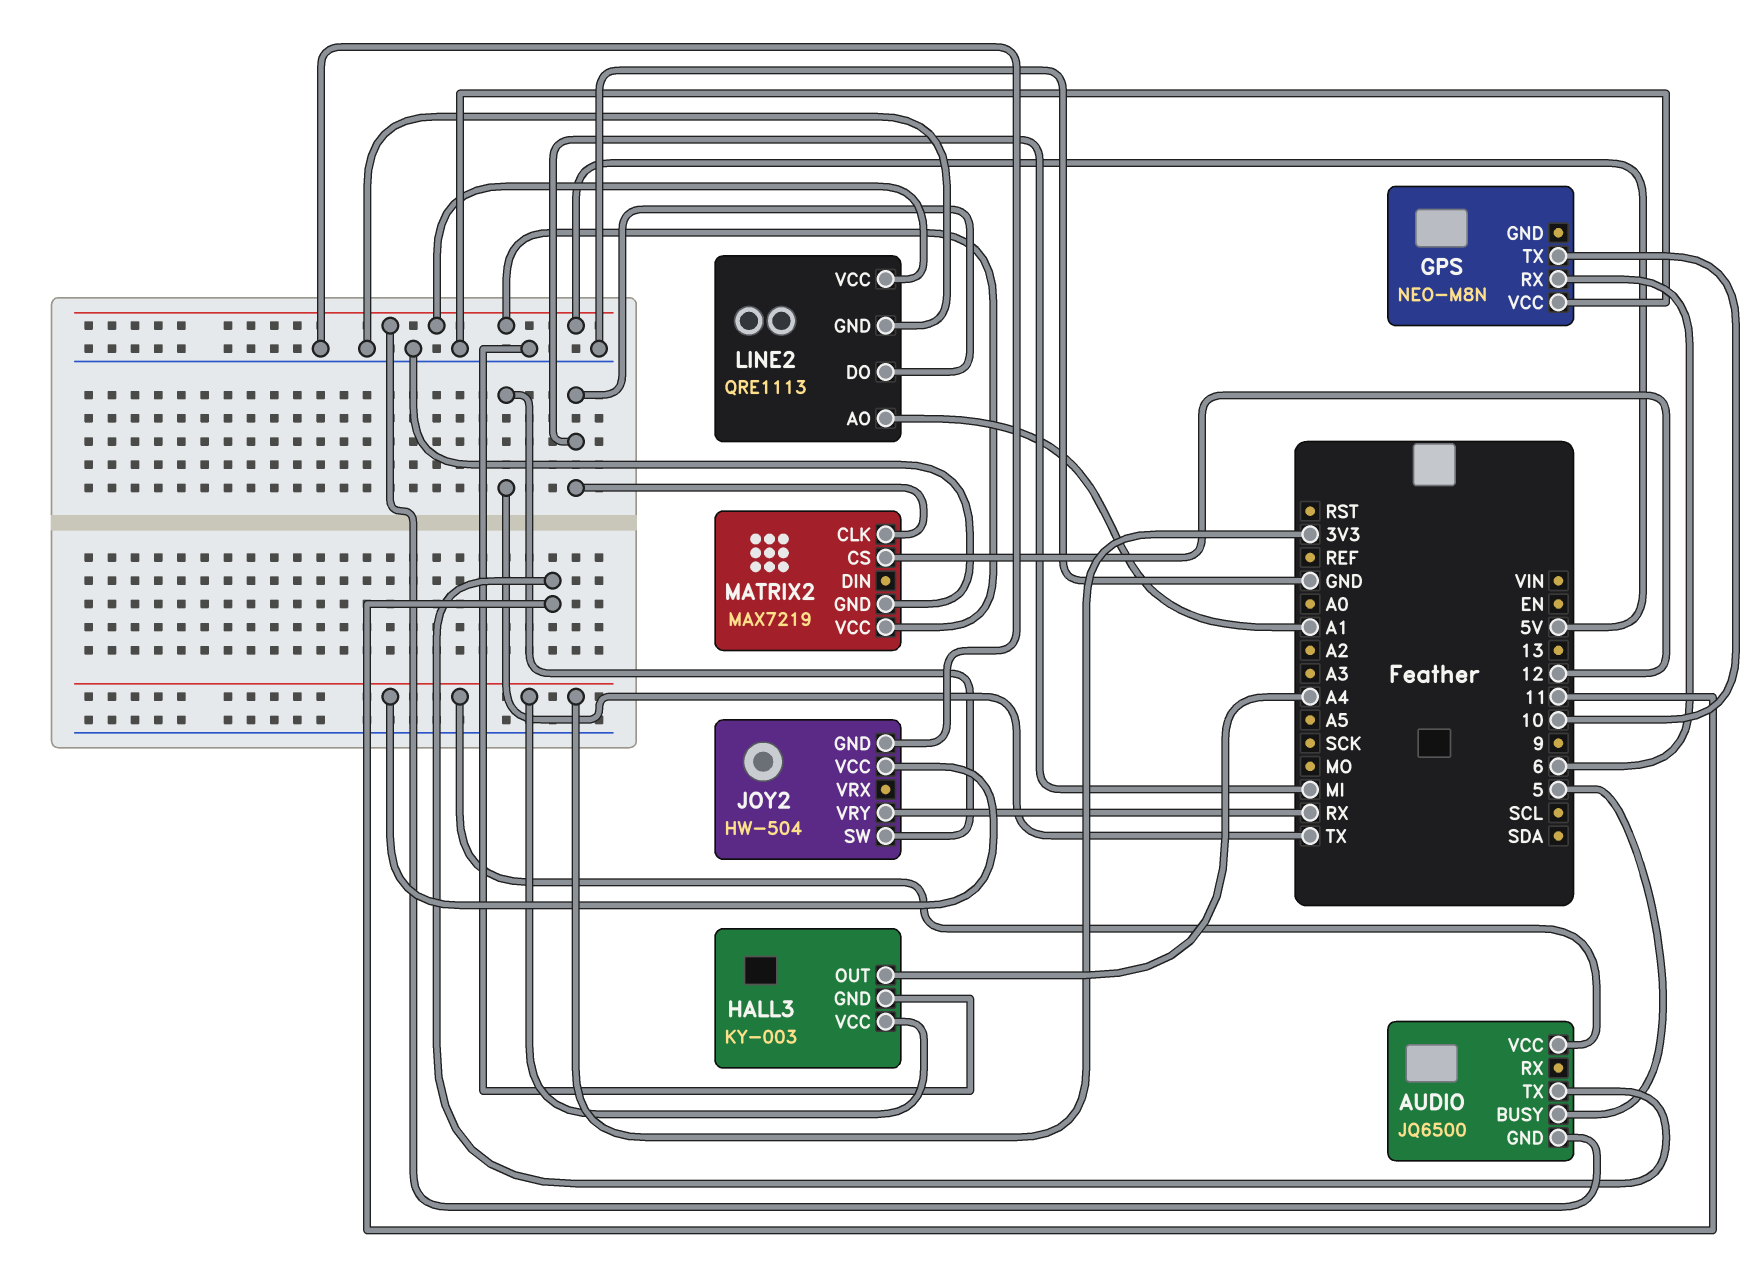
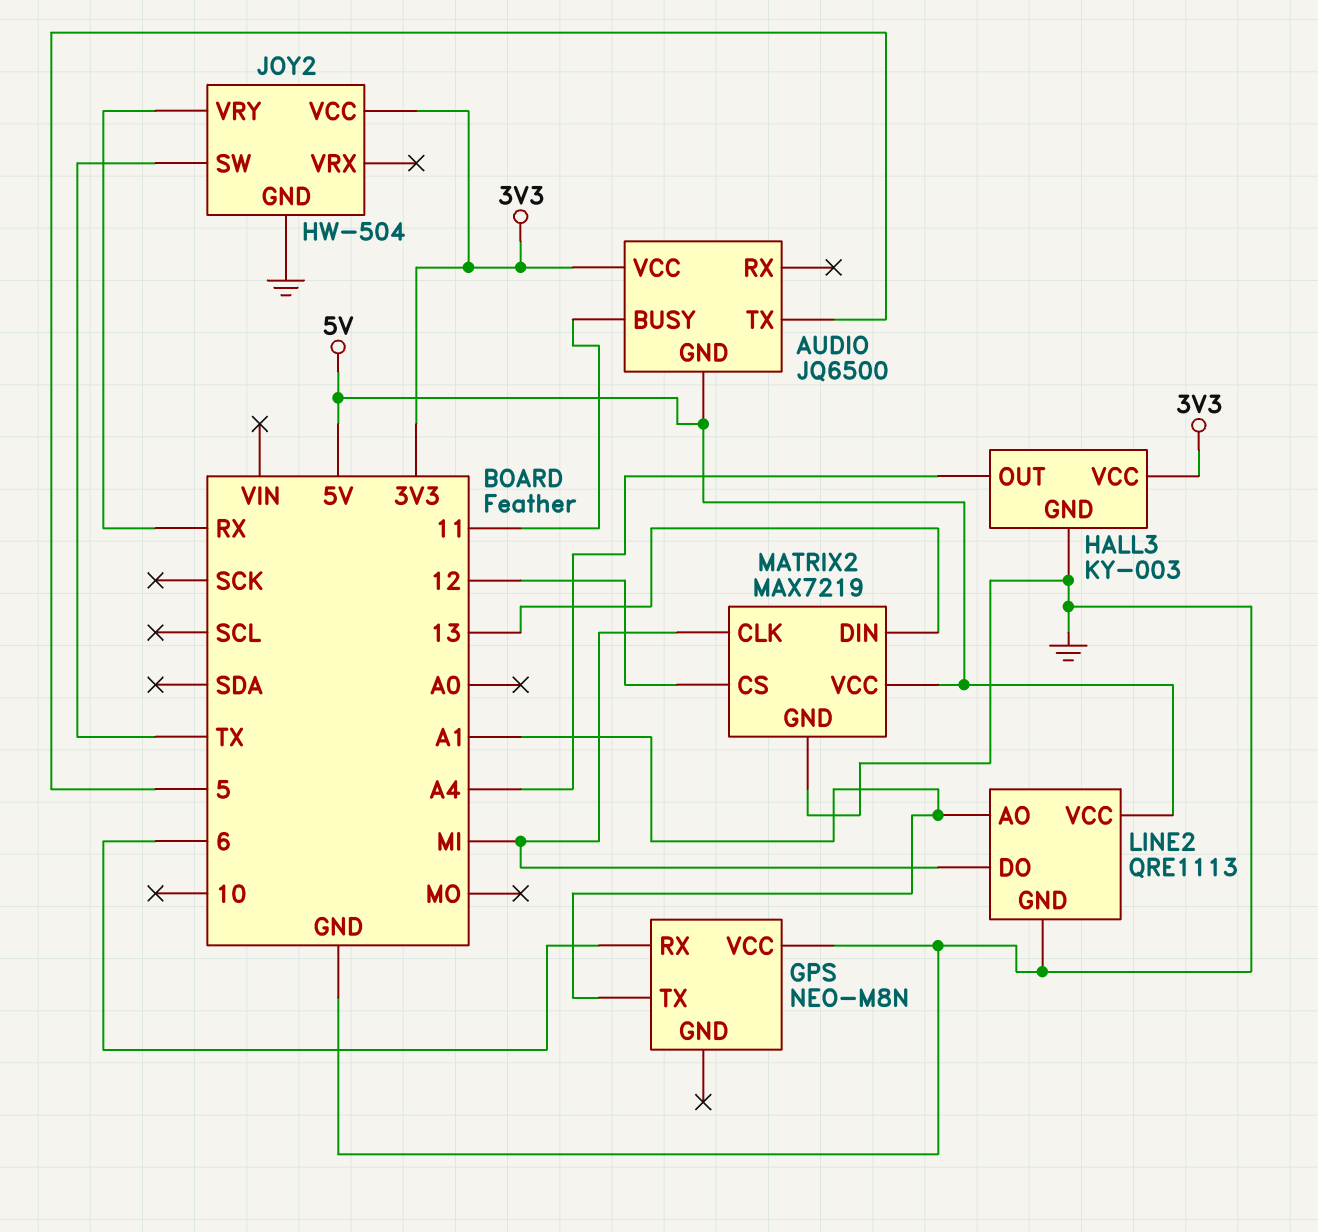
AUDIO pin BUSY: 5 -> 11
AUDIO pin TX: 11 -> 5
GPS pin TX: 10 -> A1
MATRIX2 pin DIN: none -> 13

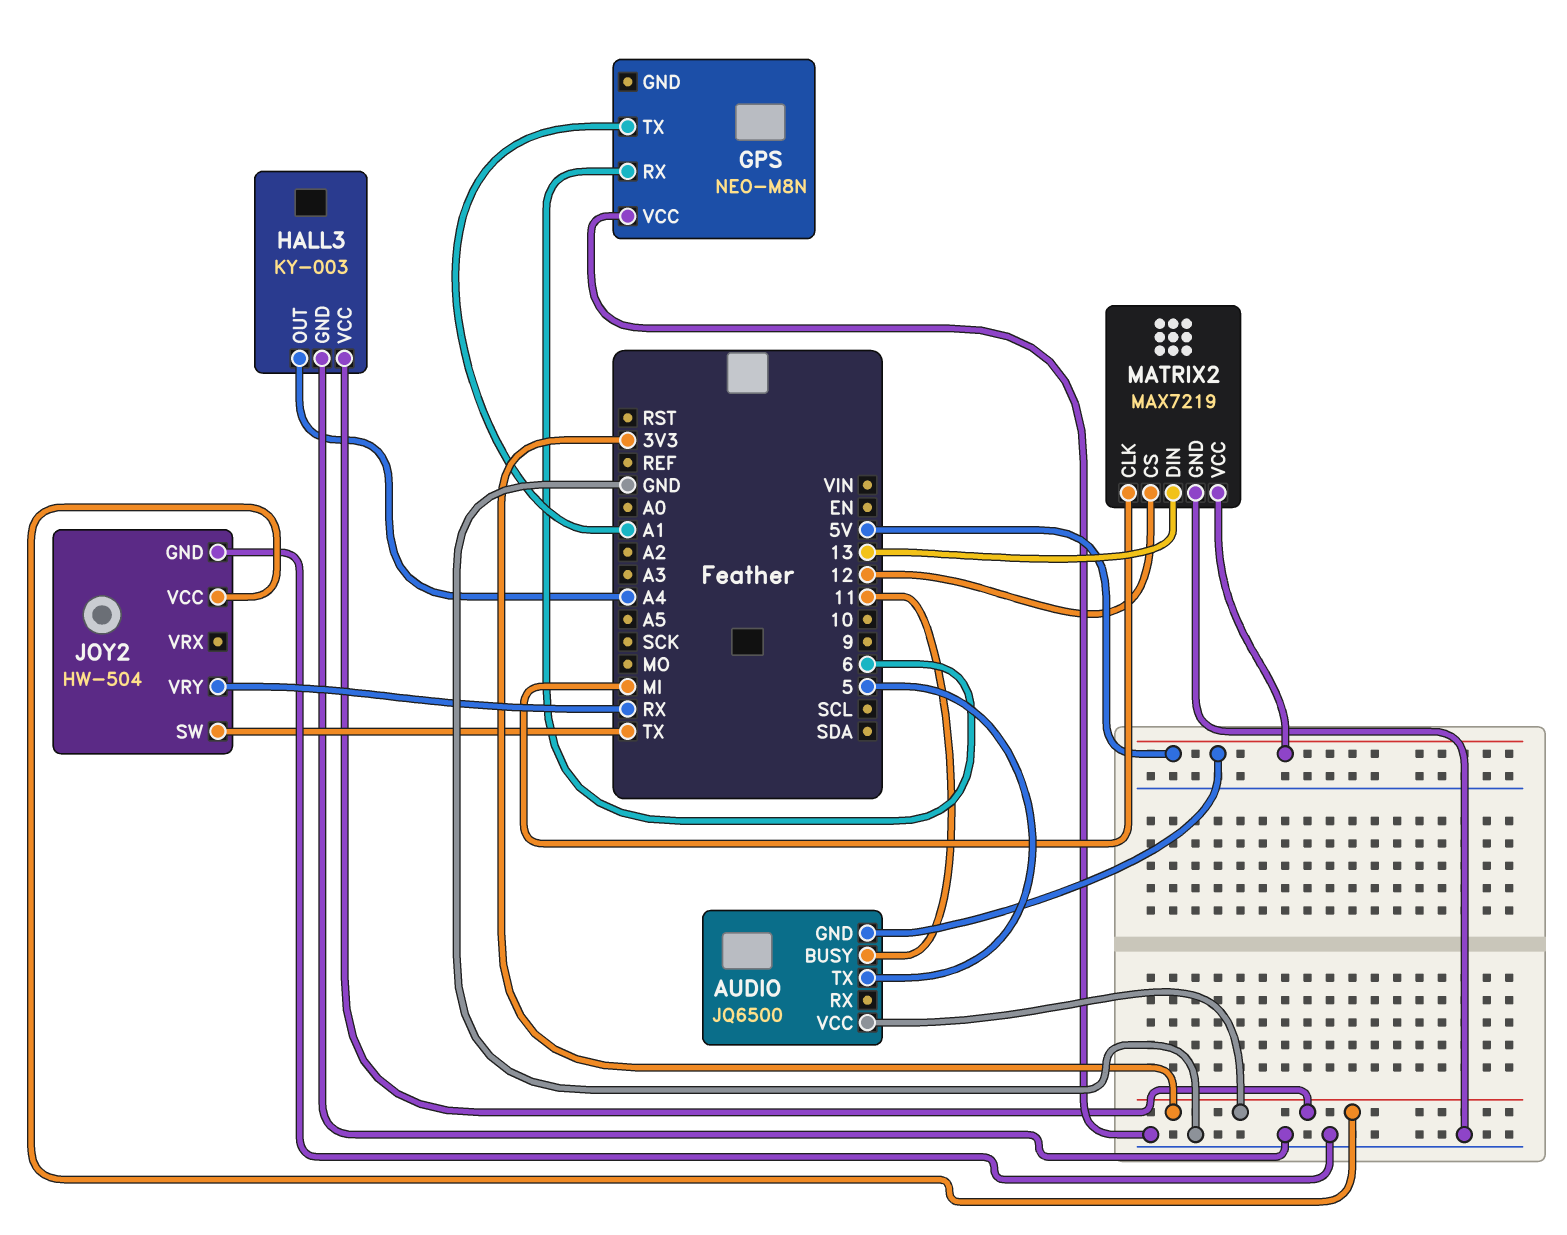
LINE2: QRE1113 -> none
LINE2 pin AO: A1 -> none
LINE2 pin DO: MI -> none
LINE2 pin GND: GND -> none
LINE2 pin VCC: 5V -> none

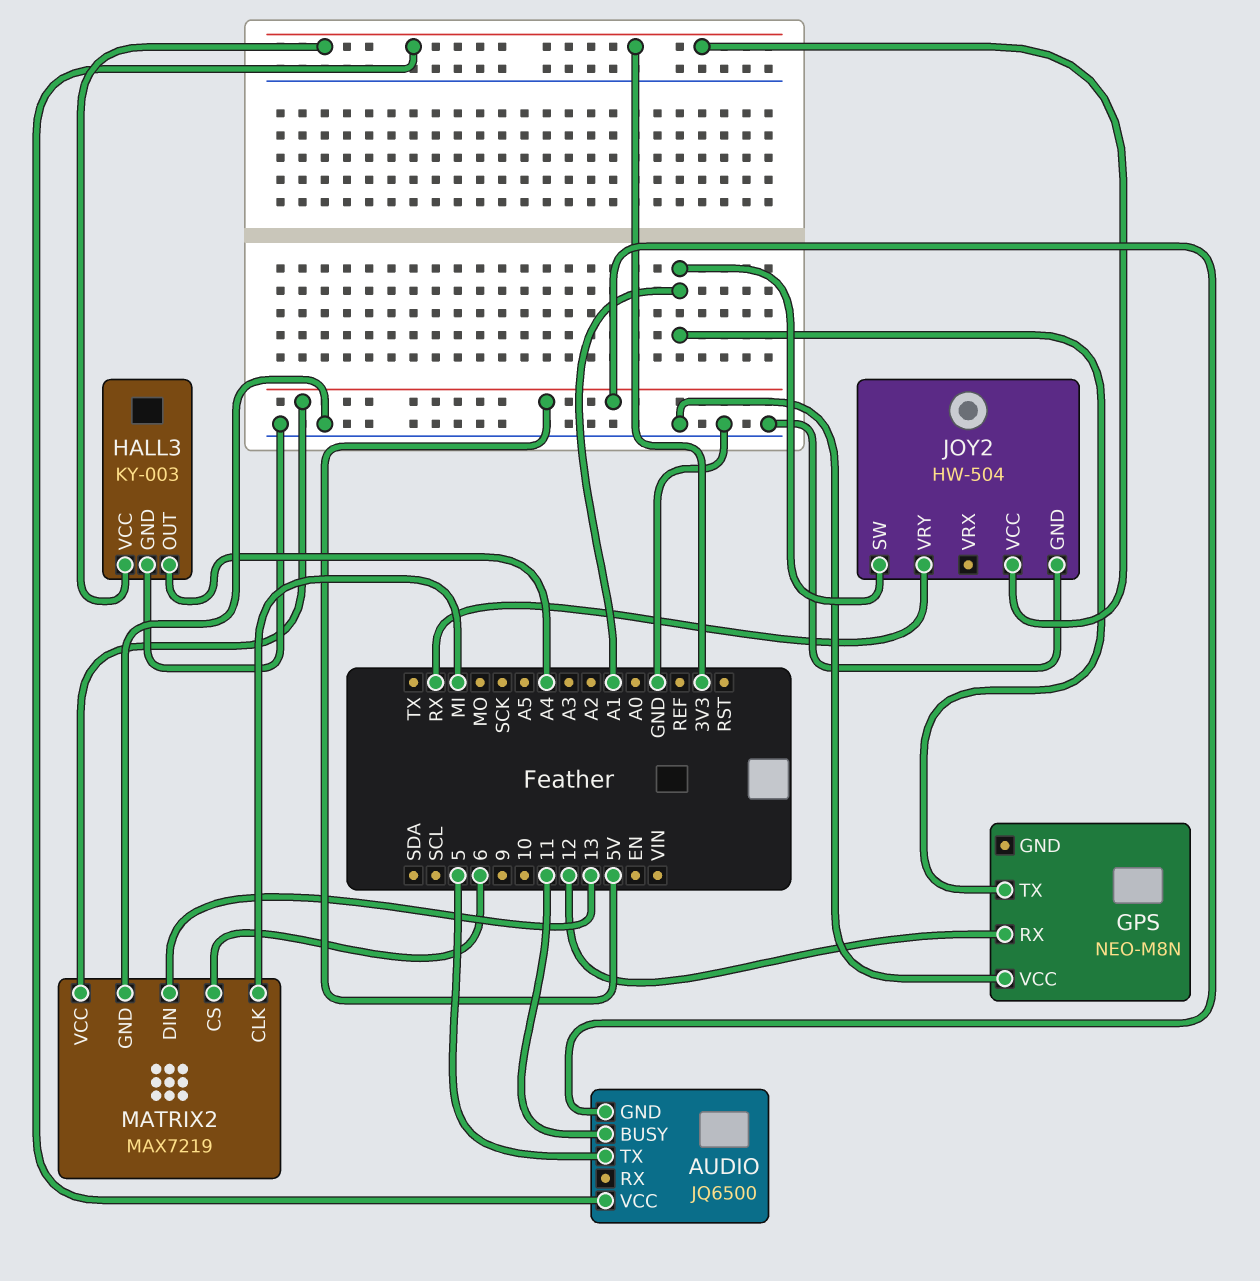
GPS pin RX: 6 -> 12
JOY2 pin SW: TX -> A1
MATRIX2 pin CS: 12 -> 6

